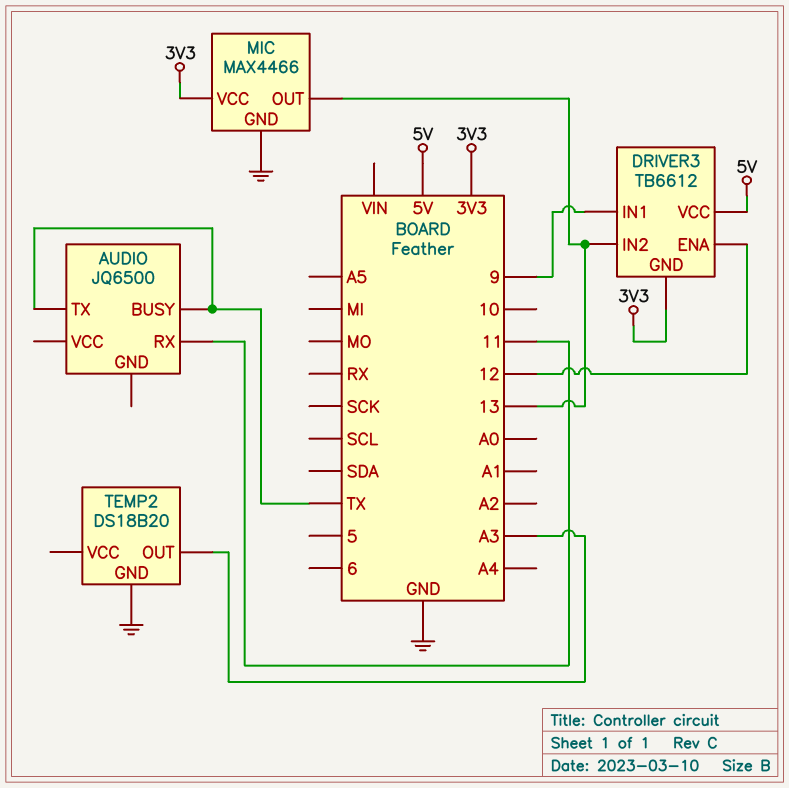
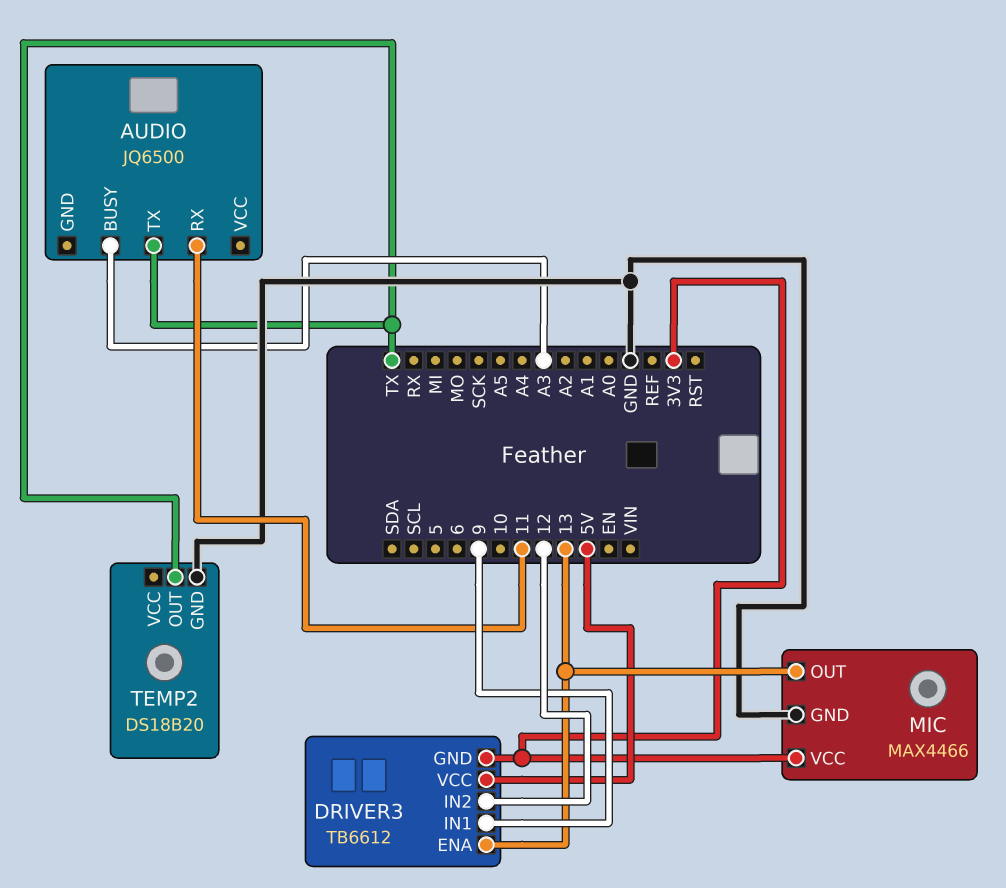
AUDIO pin BUSY: TX -> A3
DRIVER3 pin ENA: 12 -> 13
DRIVER3 pin IN2: 13 -> 12
TEMP2 pin OUT: A3 -> TX

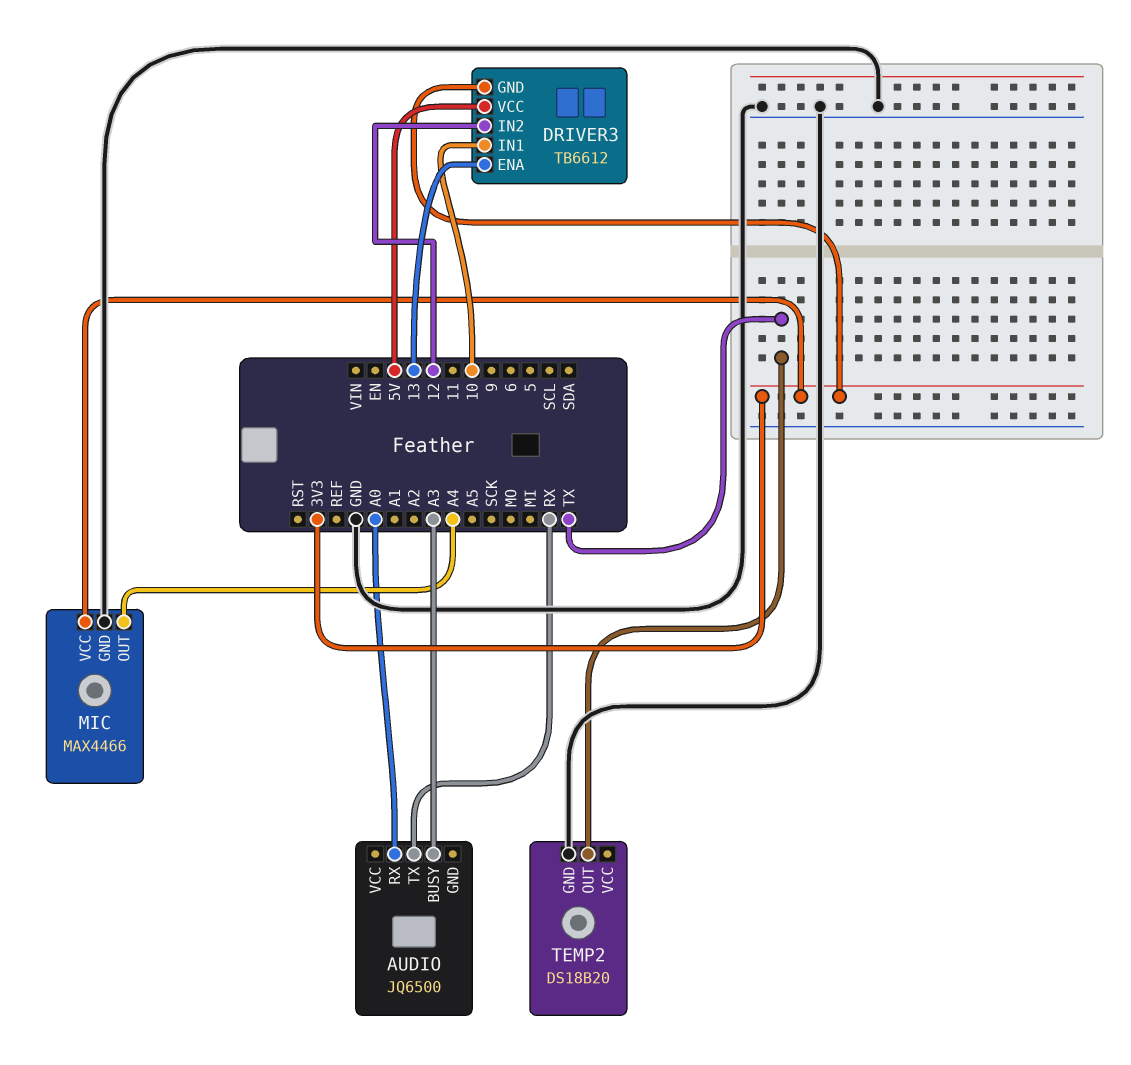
AUDIO pin RX: 11 -> A0
AUDIO pin TX: TX -> RX
DRIVER3 pin IN1: 9 -> 10
MIC pin OUT: 13 -> A4

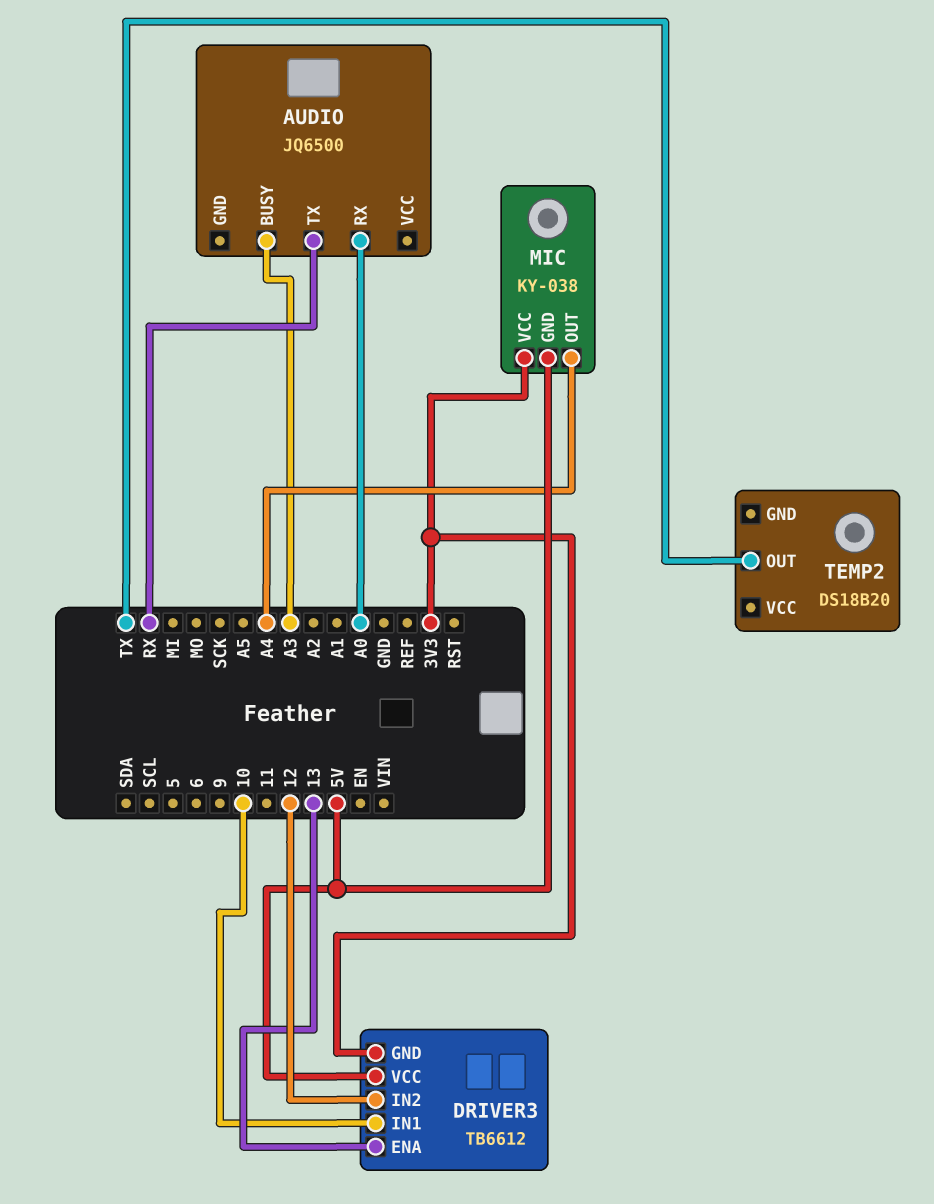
MIC: MAX4466 -> KY-038
MIC pin GND: GND -> 5V
TEMP2 pin GND: GND -> none

